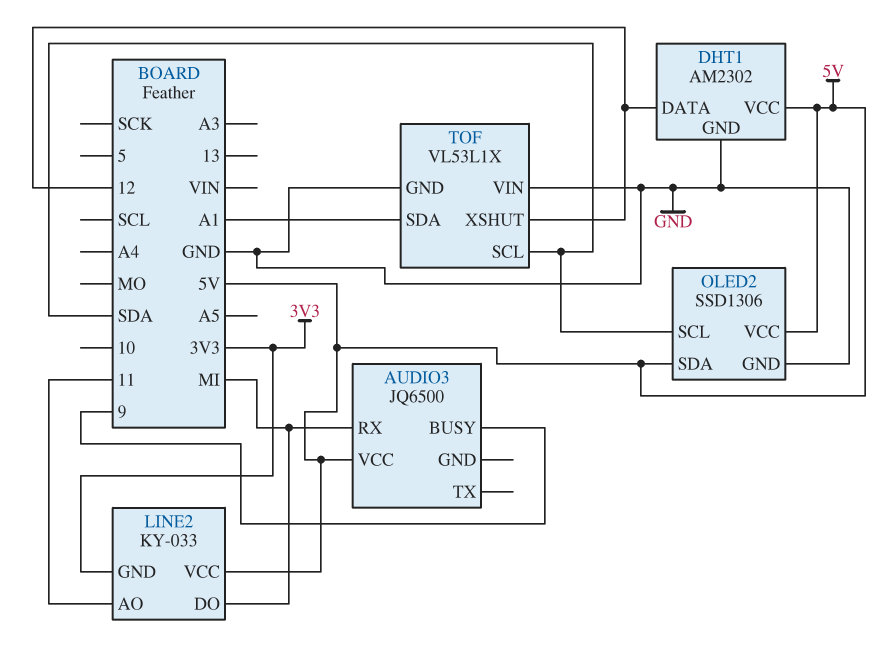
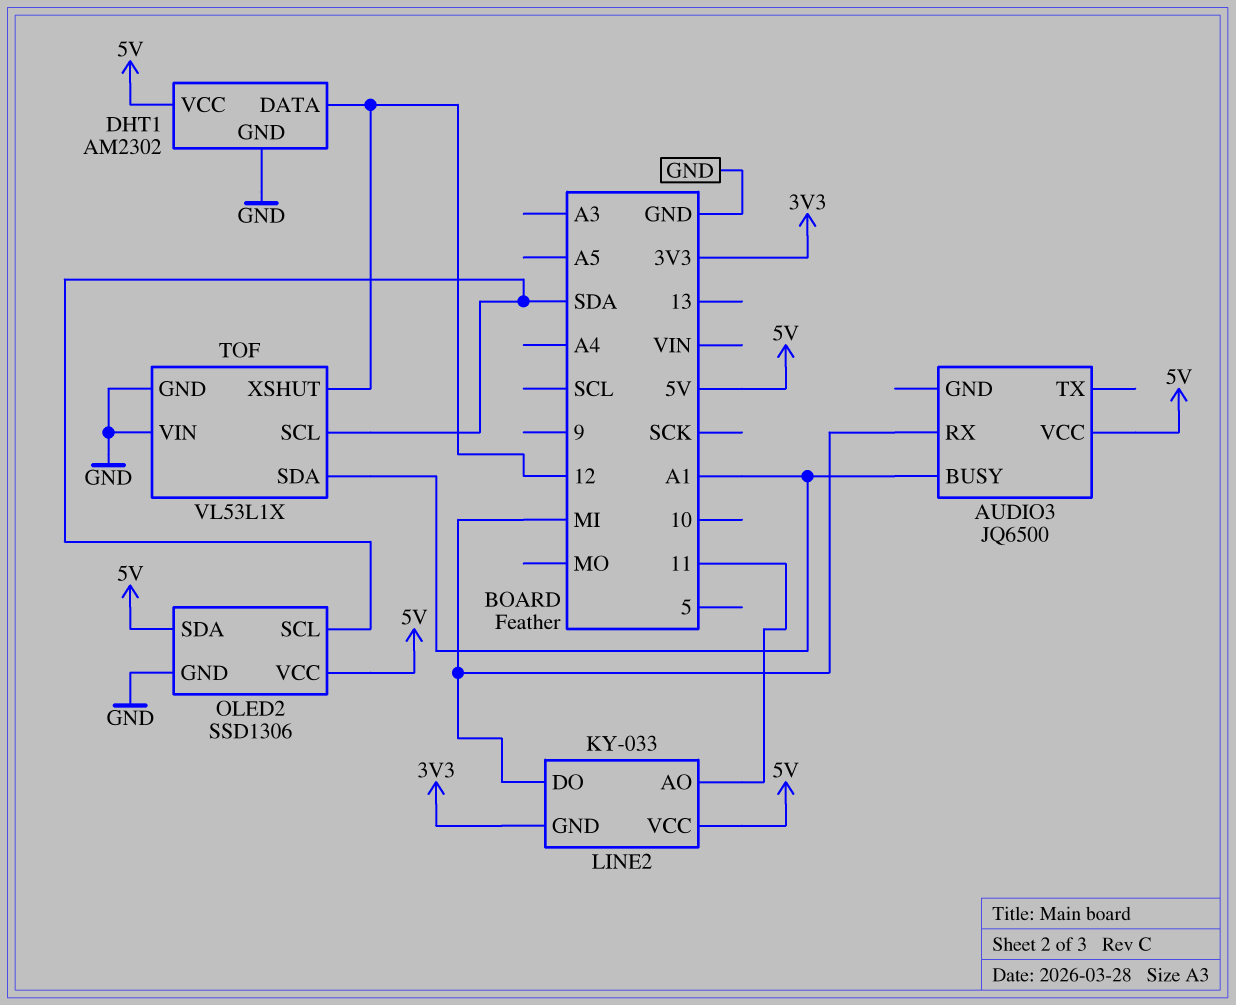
AUDIO3 pin BUSY: 9 -> A1

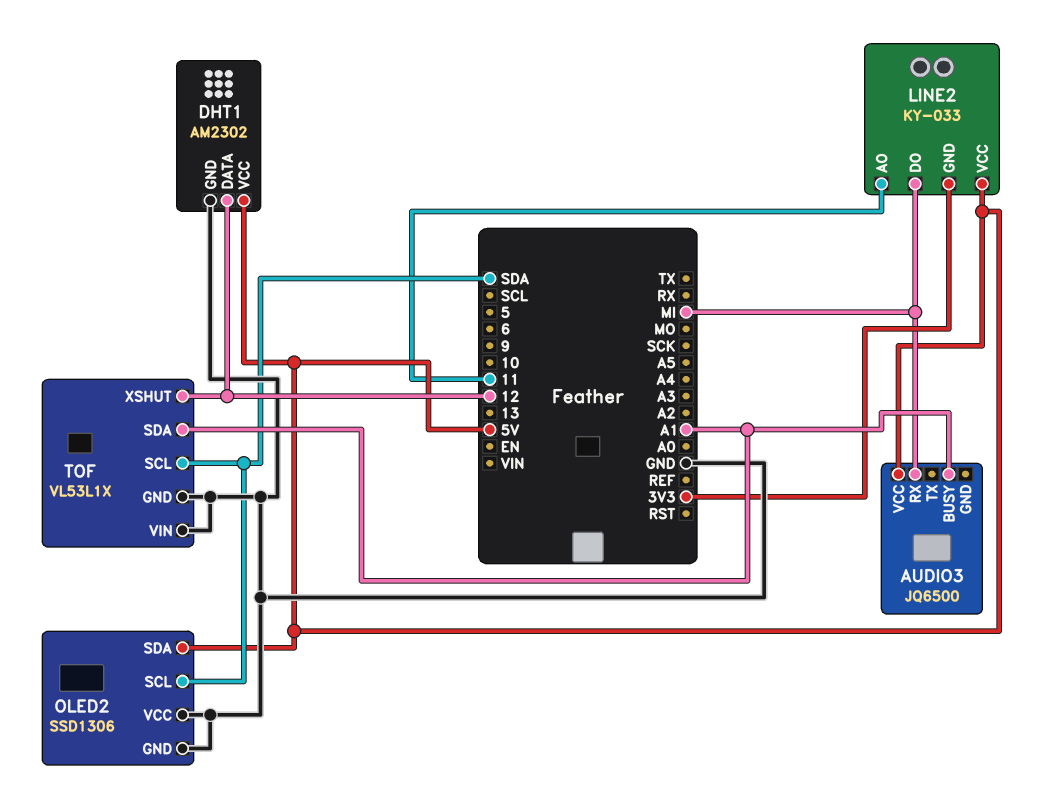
OLED2 pin VCC: 5V -> GND

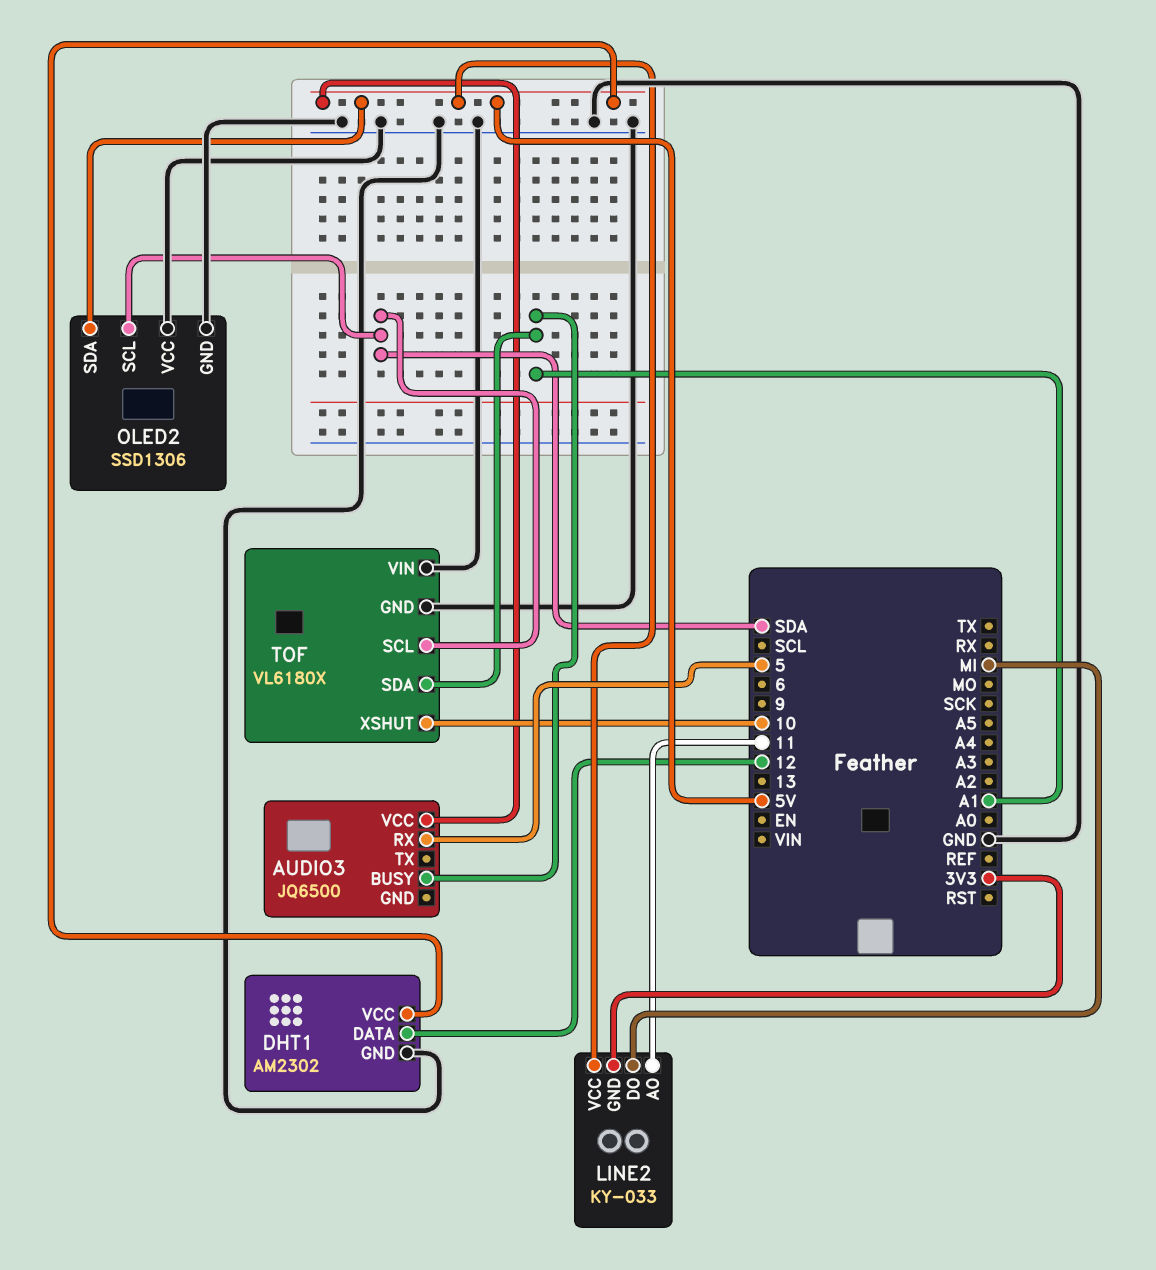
AUDIO3 pin RX: MI -> 5
TOF: VL53L1X -> VL6180X
TOF pin XSHUT: 12 -> 10

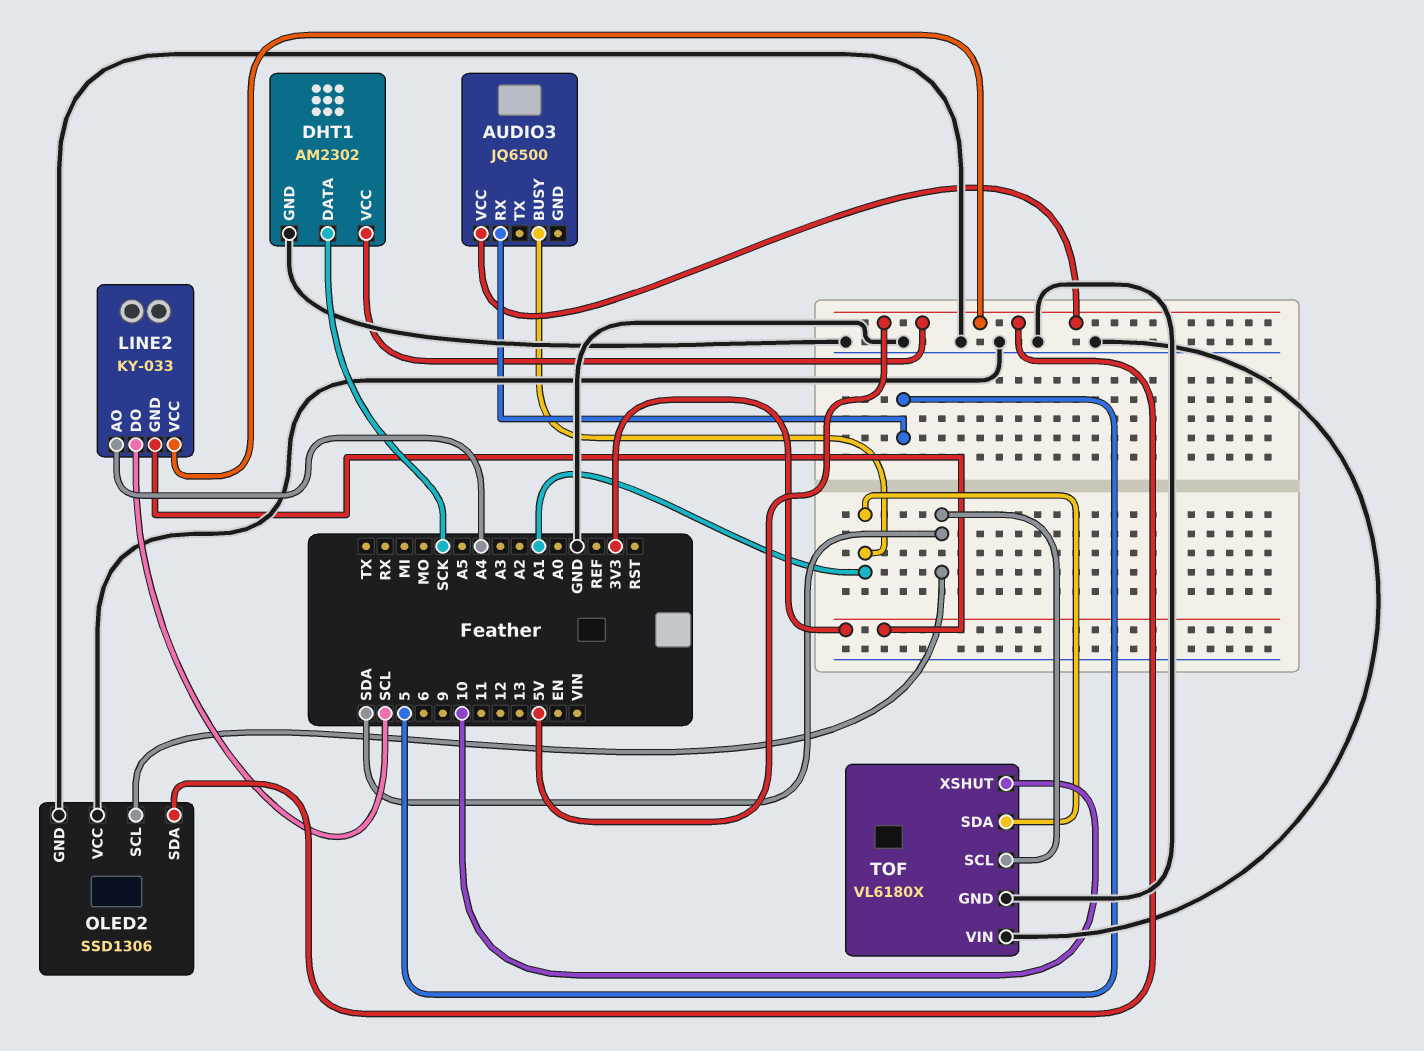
DHT1 pin DATA: 12 -> SCK
LINE2 pin AO: 11 -> A4
LINE2 pin DO: MI -> SCL

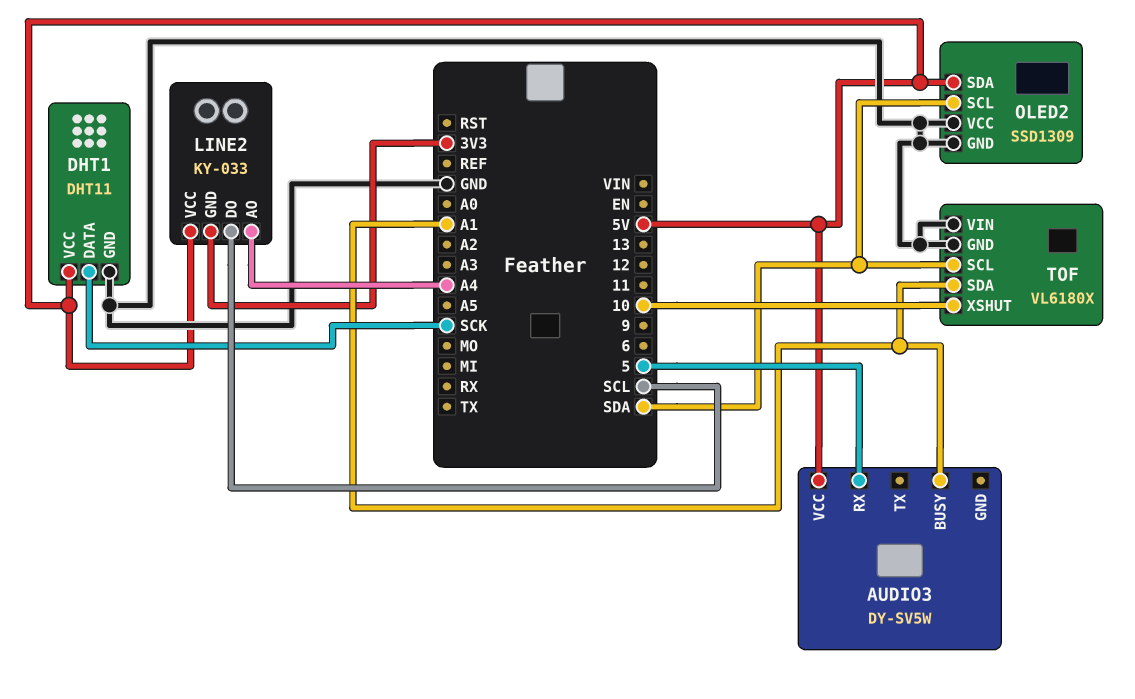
AUDIO3: JQ6500 -> DY-SV5W
DHT1: AM2302 -> DHT11
OLED2: SSD1306 -> SSD1309

